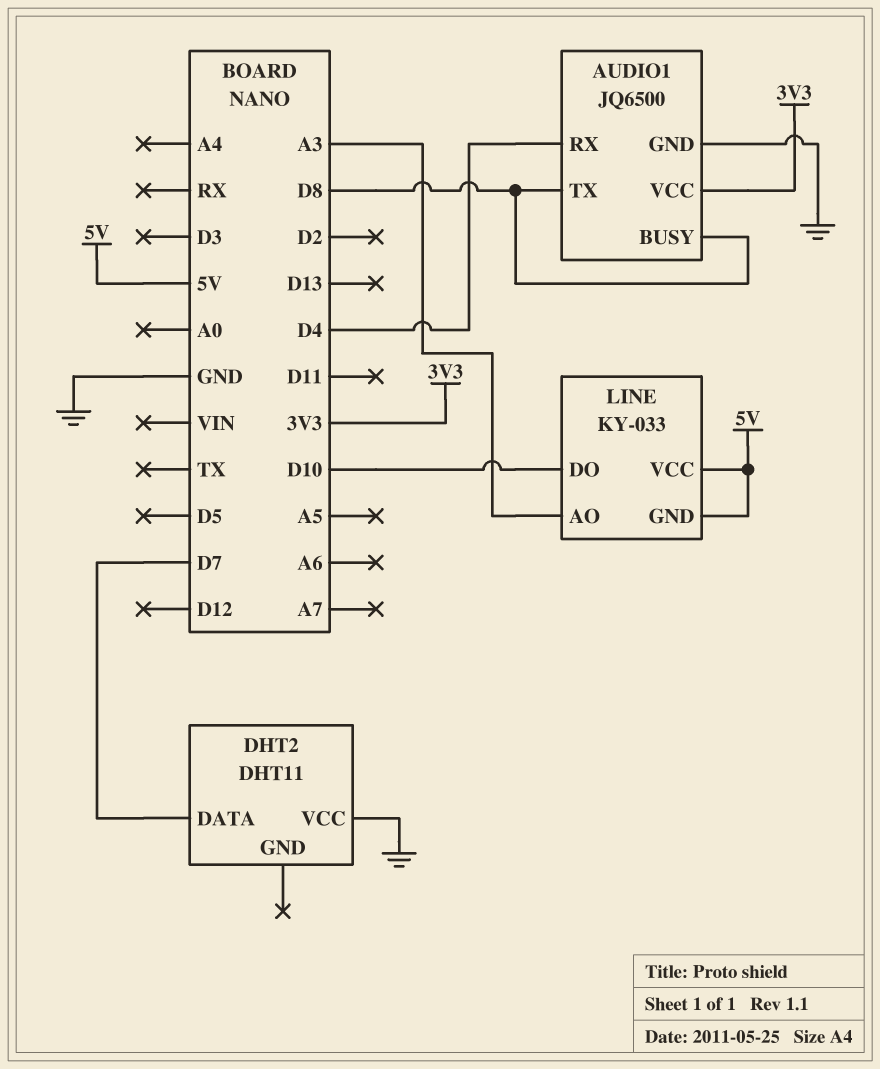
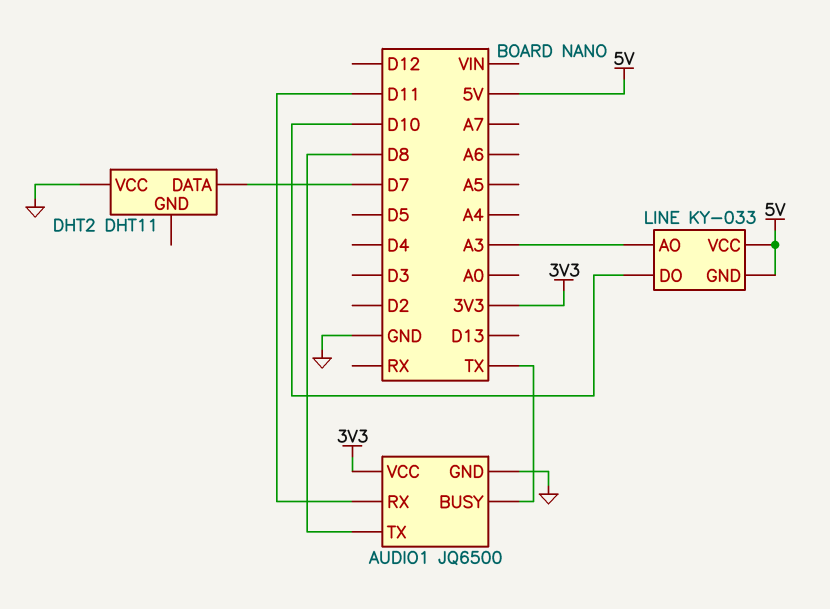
AUDIO1 pin BUSY: D8 -> TX
AUDIO1 pin RX: D4 -> D11

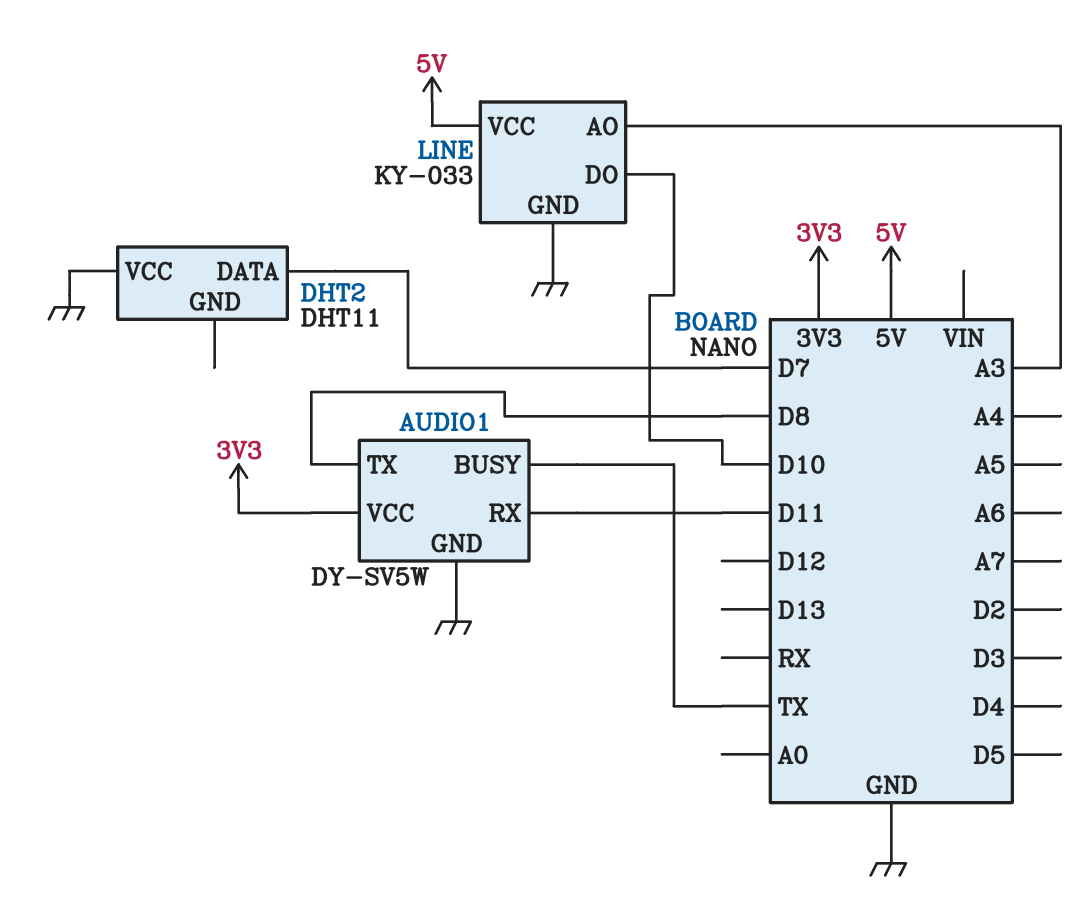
AUDIO1: JQ6500 -> DY-SV5W
LINE pin GND: 5V -> GND

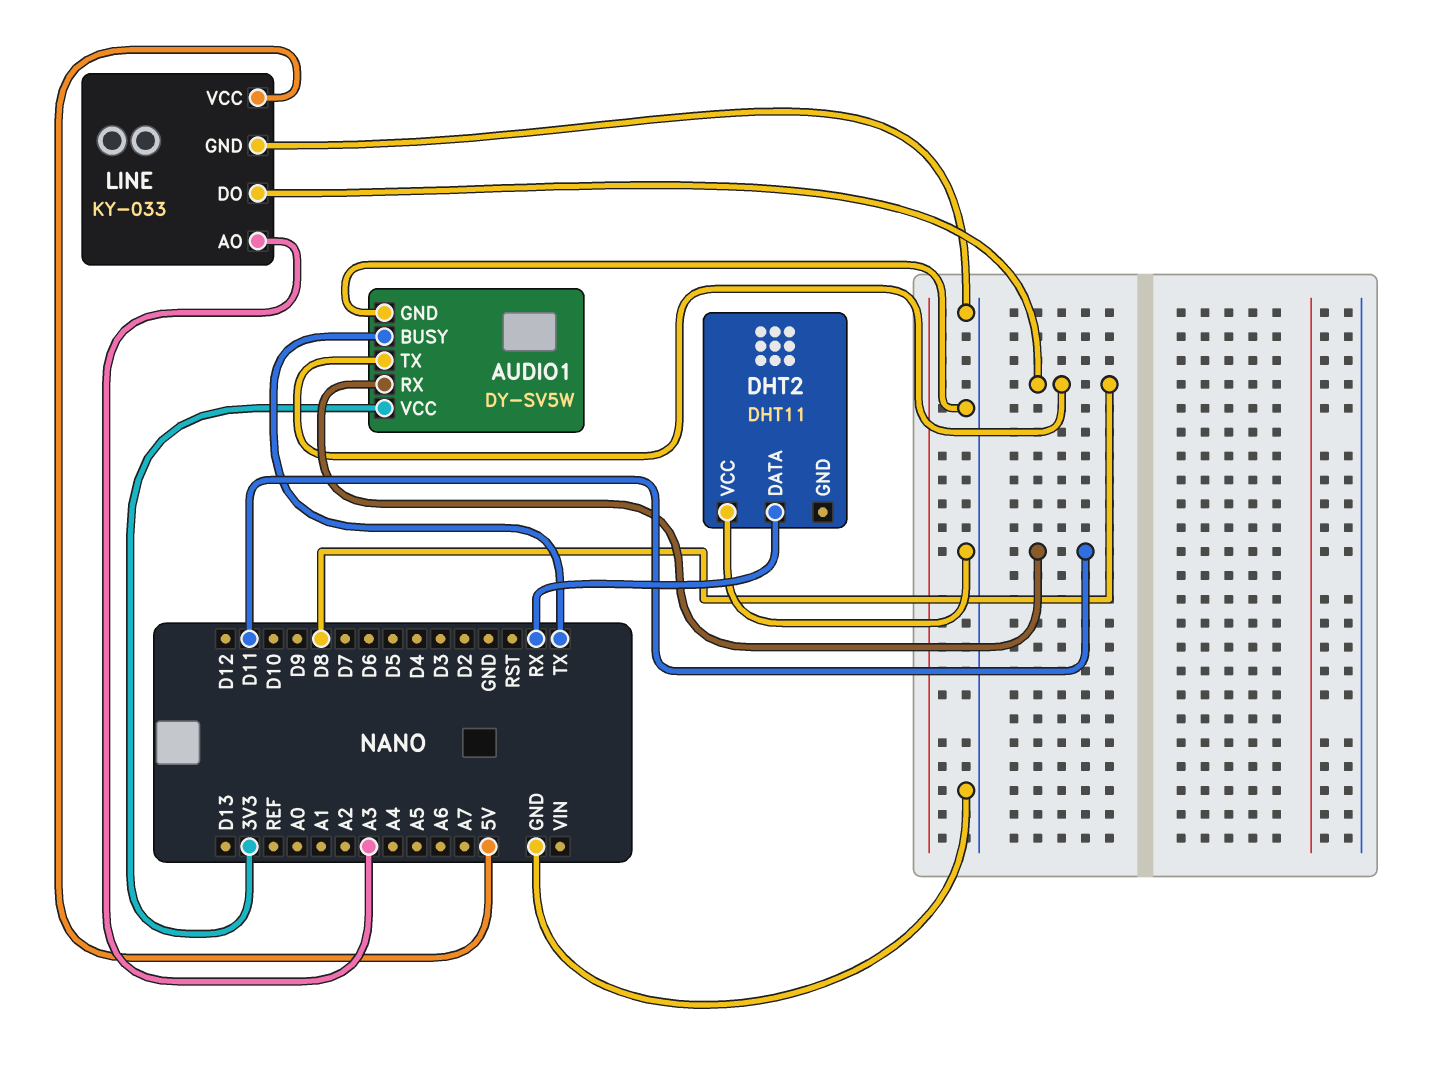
DHT2 pin DATA: D7 -> RX
LINE pin DO: D10 -> D8

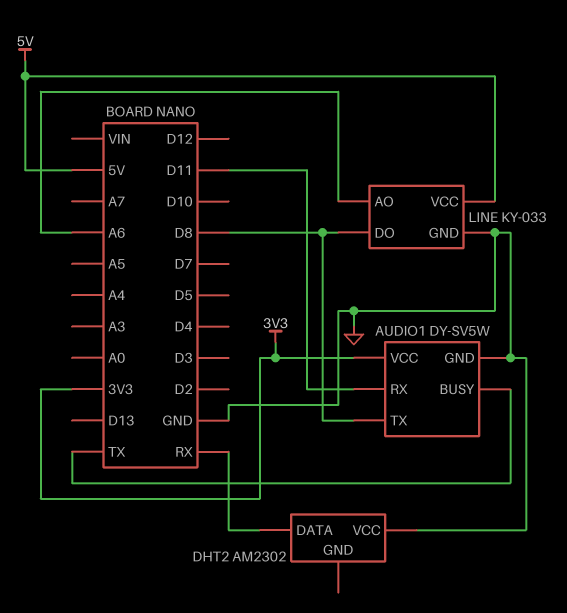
DHT2: DHT11 -> AM2302
LINE pin AO: A3 -> A6

